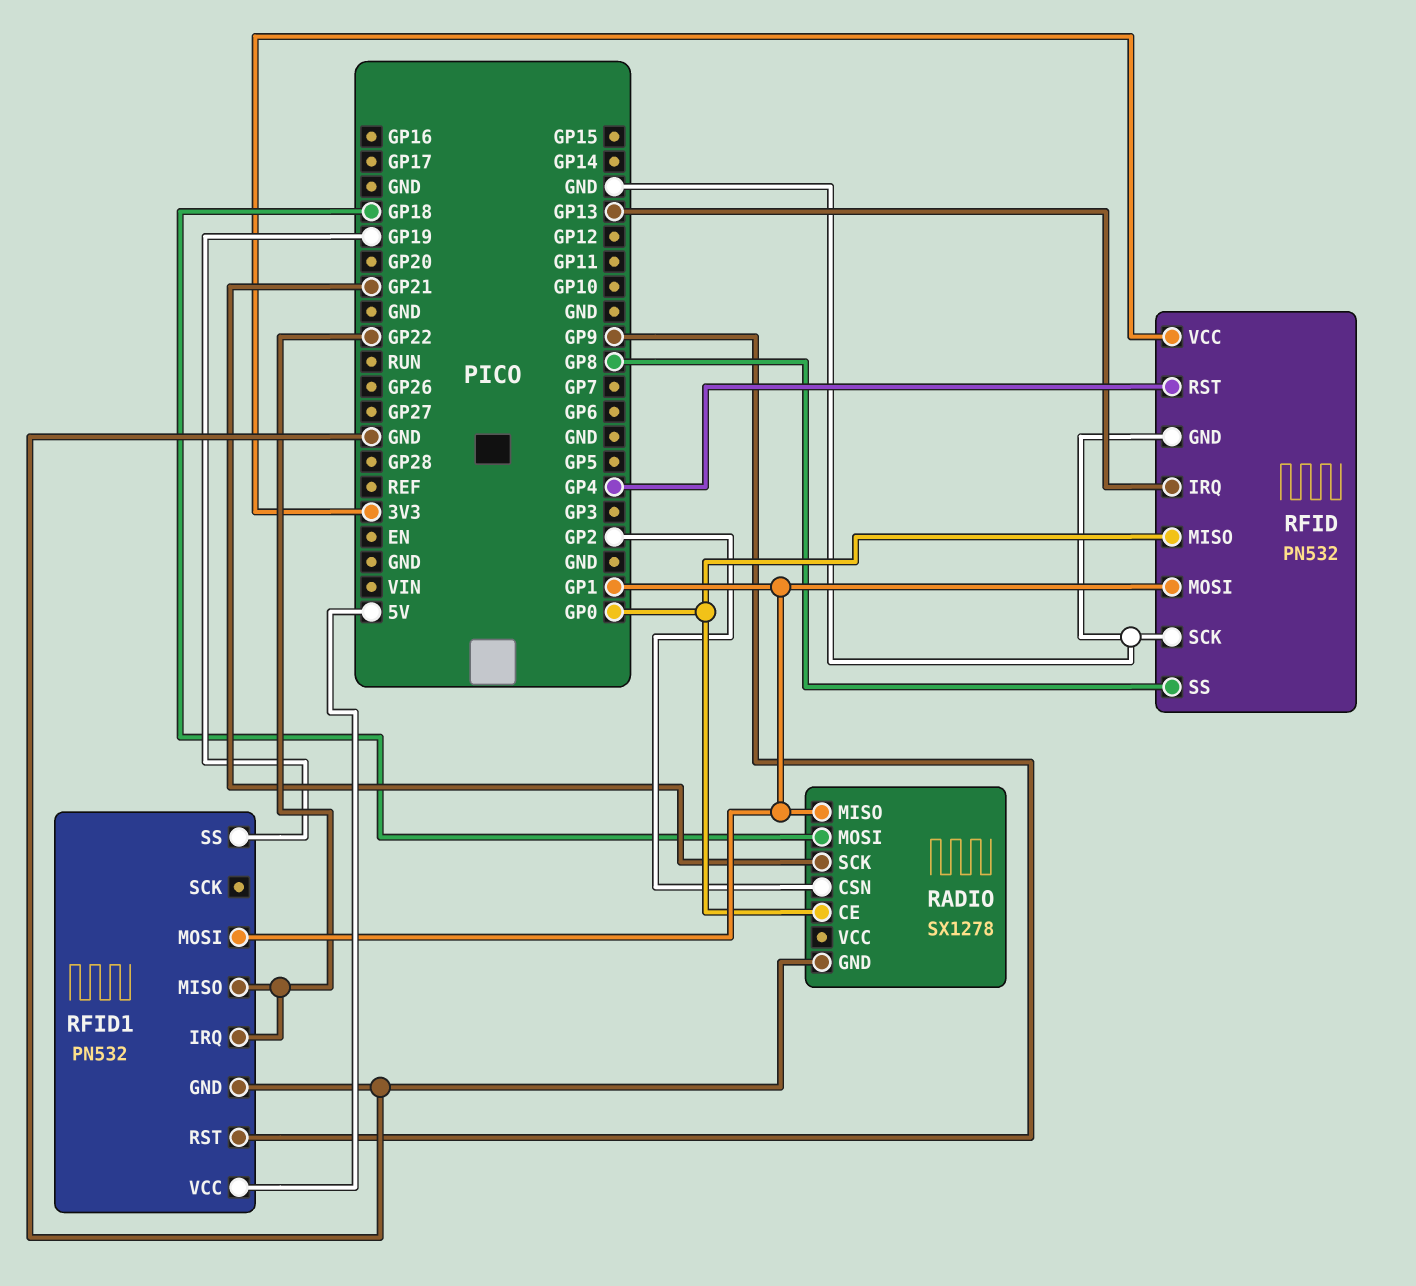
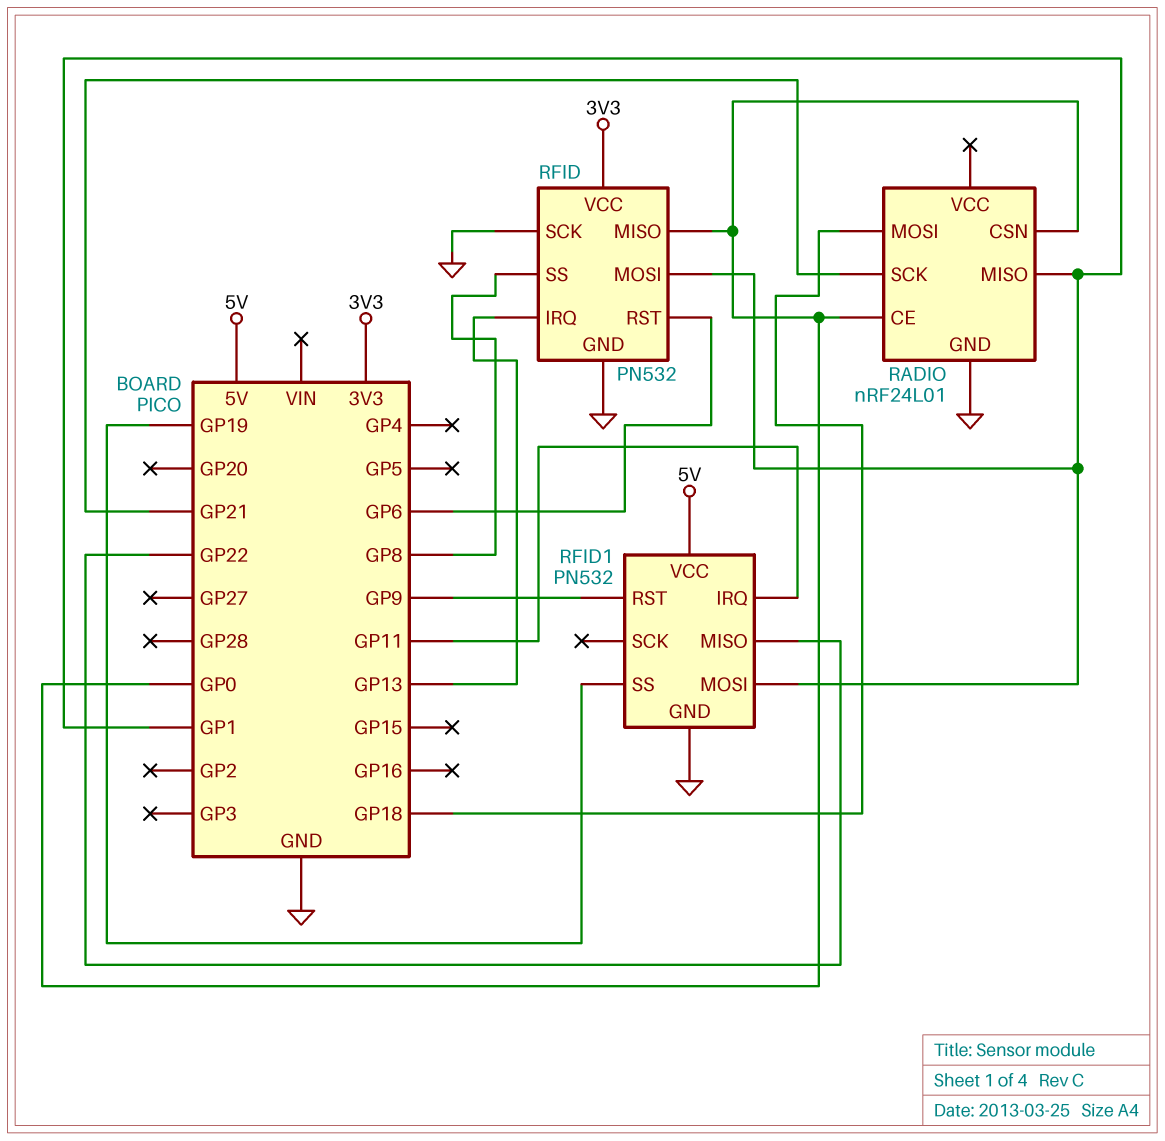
RADIO: SX1278 -> nRF24L01
RADIO pin CSN: GP2 -> GP0
RFID pin RST: GP4 -> GP6
RFID1 pin IRQ: GP22 -> GP11

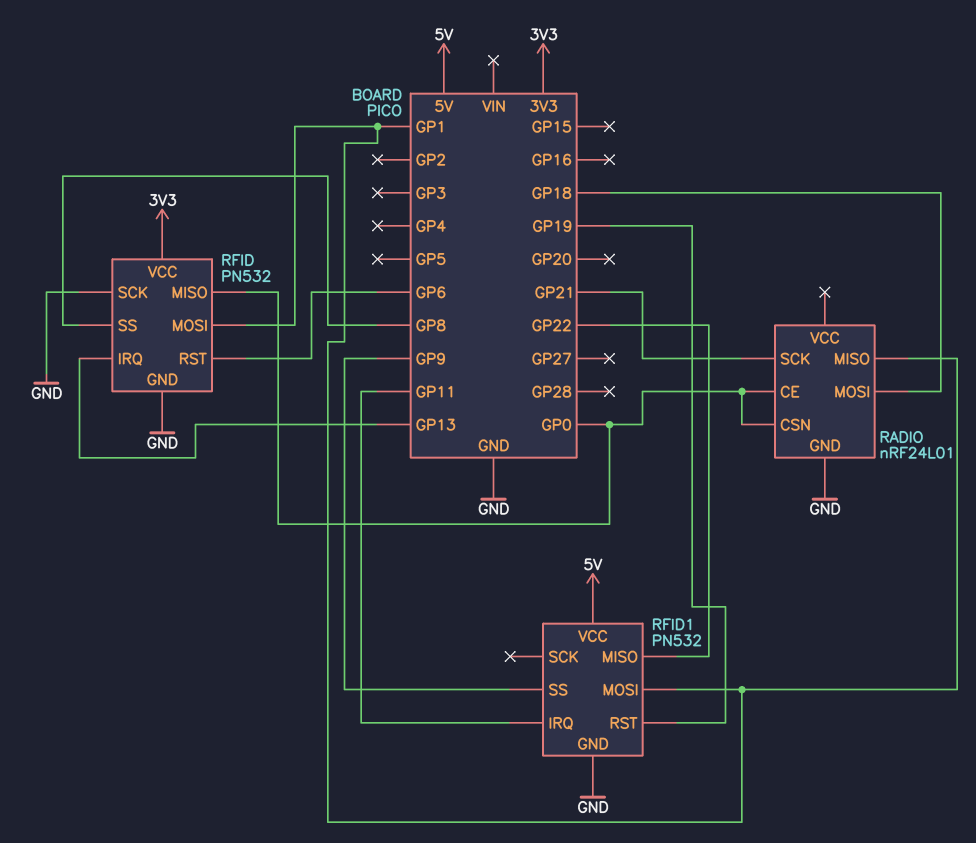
RFID1 pin RST: GP9 -> GP19
RFID1 pin SS: GP19 -> GP9

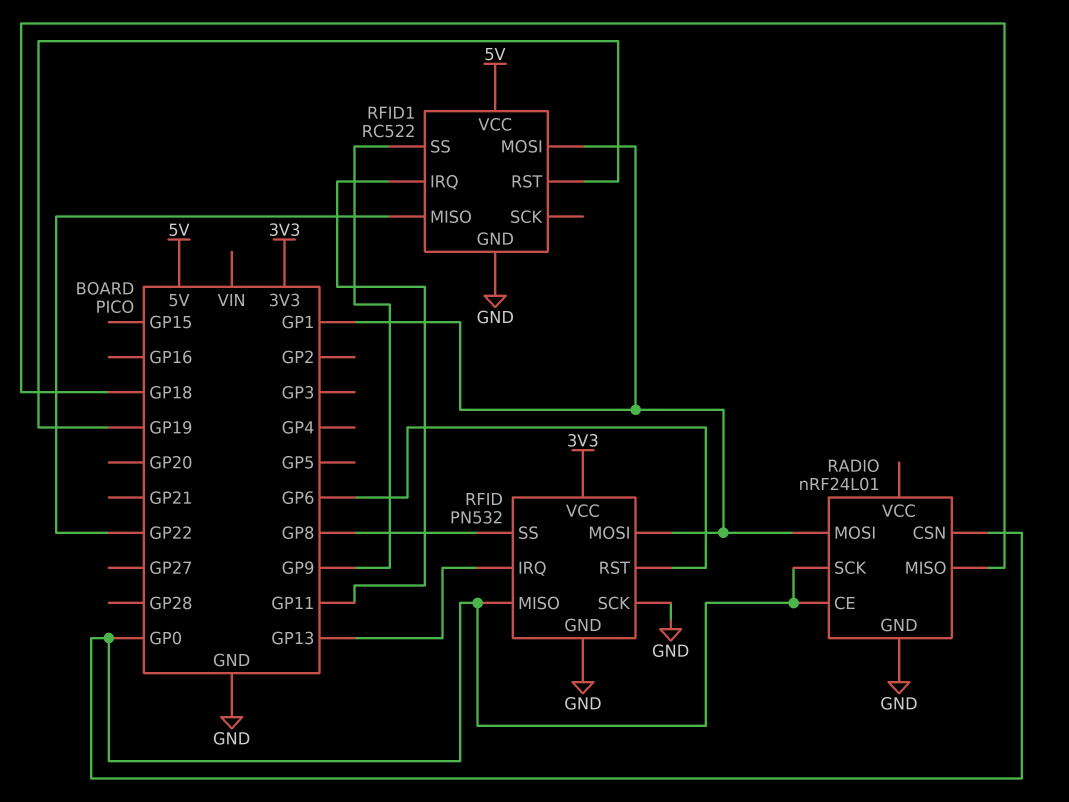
RADIO pin MISO: GP1 -> GP18
RADIO pin MOSI: GP18 -> GP1
RADIO pin SCK: GP21 -> GP0
RFID1: PN532 -> RC522

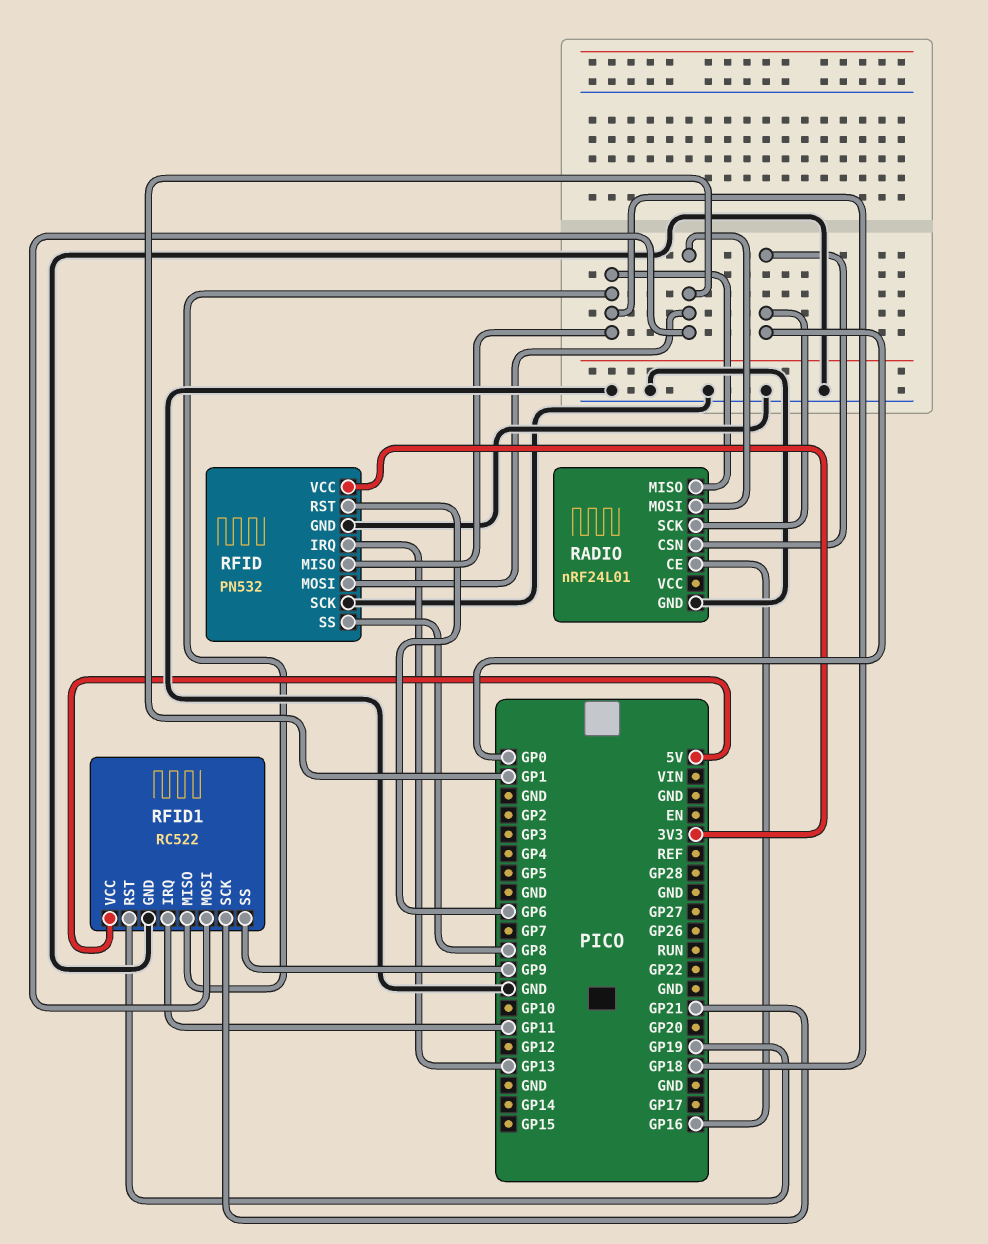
RADIO pin CE: GP0 -> GP16
RFID pin MISO: GP0 -> GP18
RFID1 pin MISO: GP22 -> GP18
RFID1 pin SCK: none -> GP21

